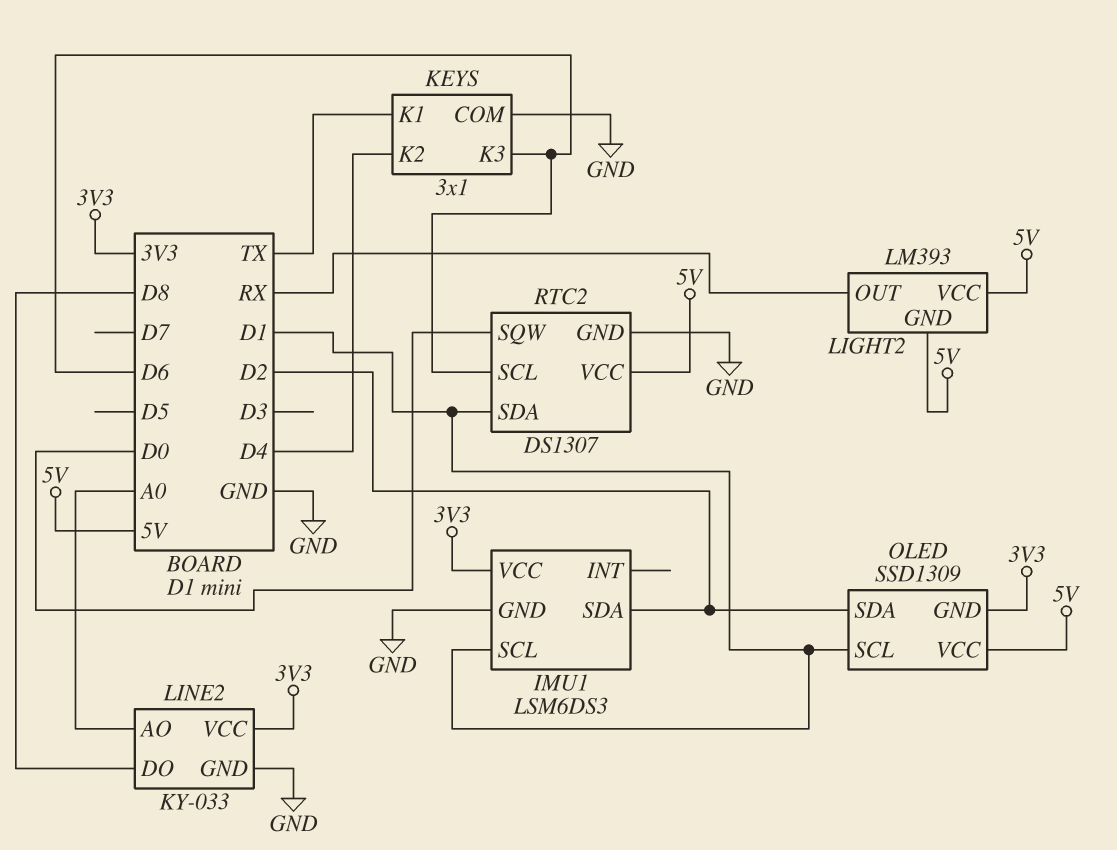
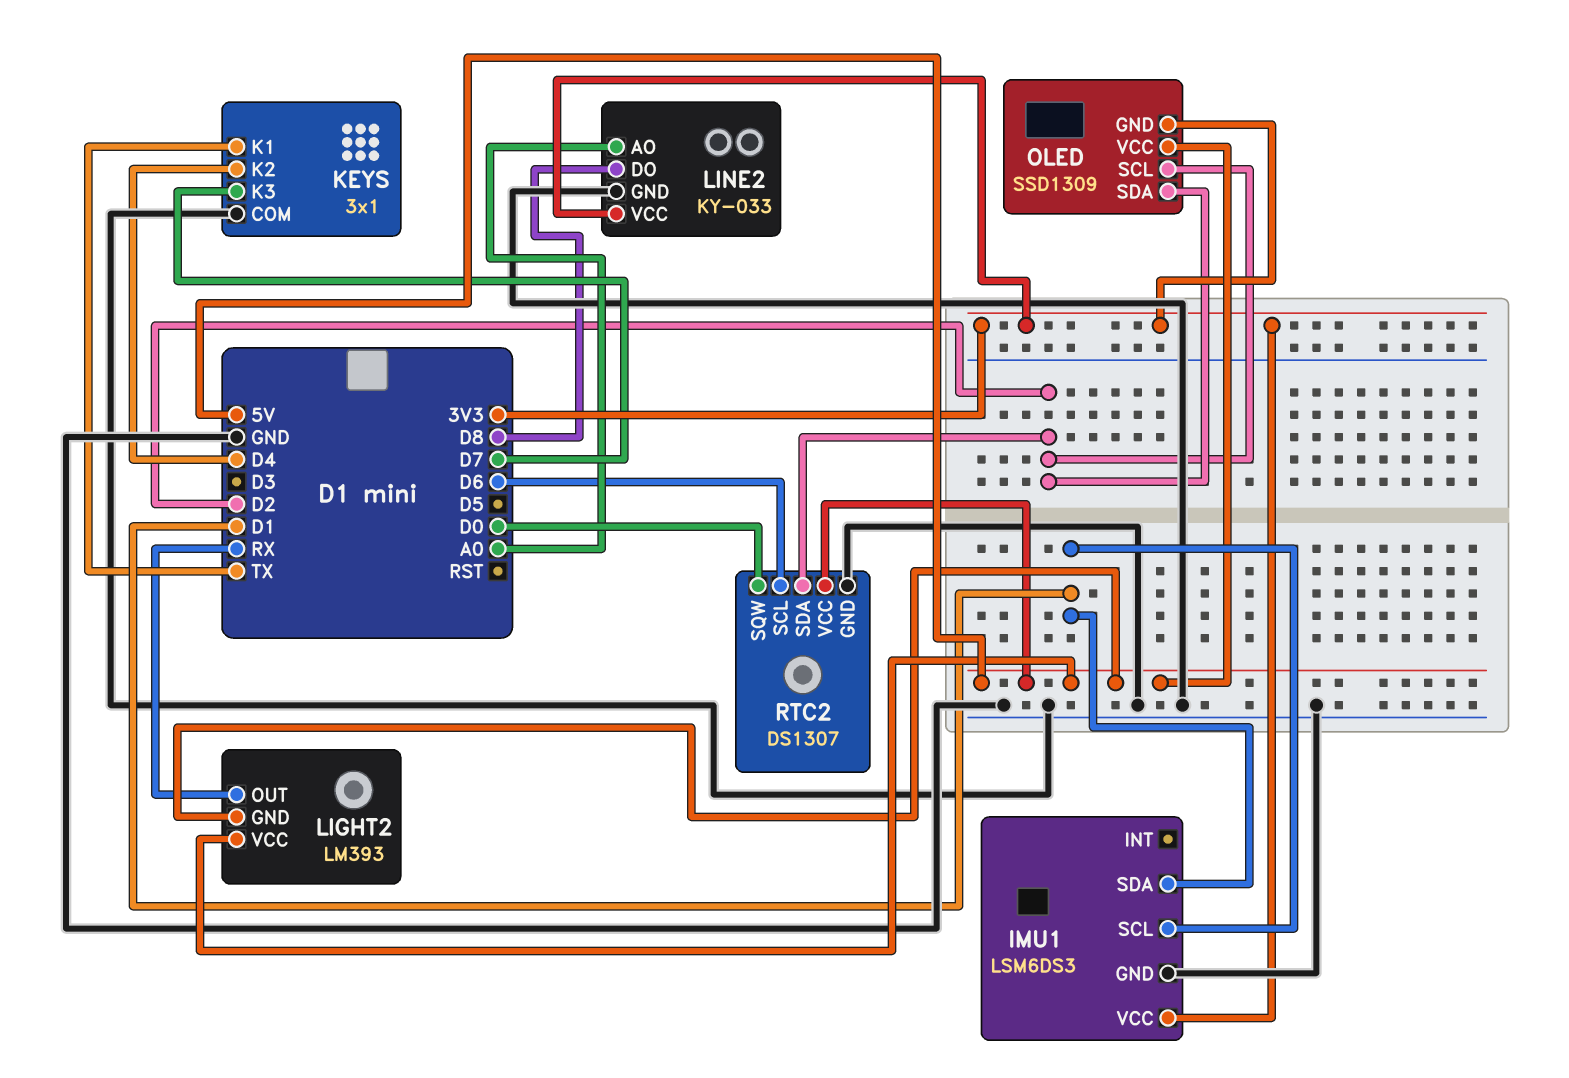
IMU1 pin SDA: D2 -> D1
KEYS pin K3: D6 -> D7
OLED pin SCL: D1 -> D2
RTC2 pin SDA: D1 -> D2

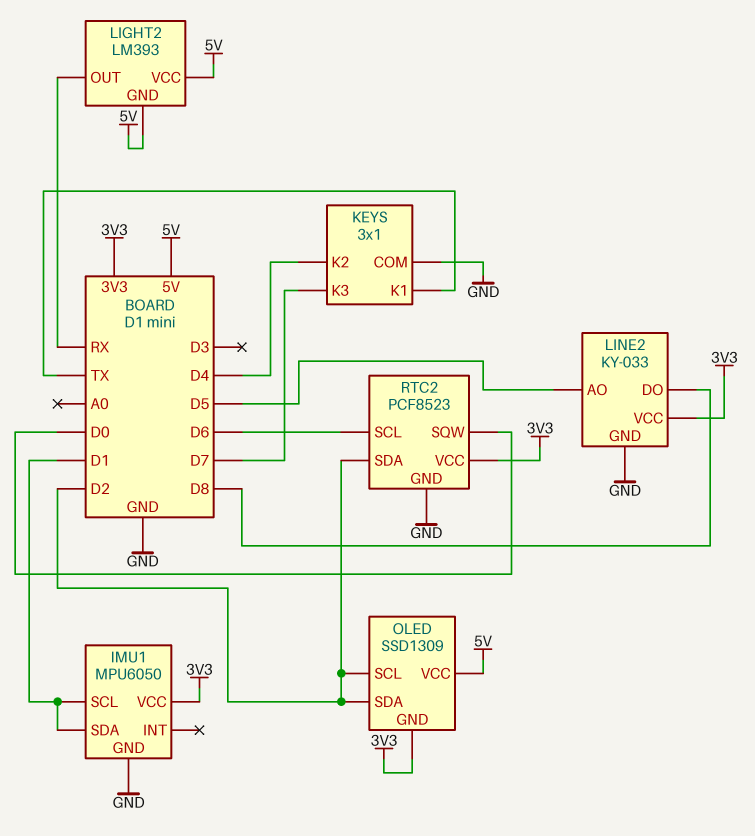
IMU1: LSM6DS3 -> MPU6050
LINE2 pin AO: A0 -> D5
RTC2: DS1307 -> PCF8523
RTC2 pin VCC: 5V -> 3V3

